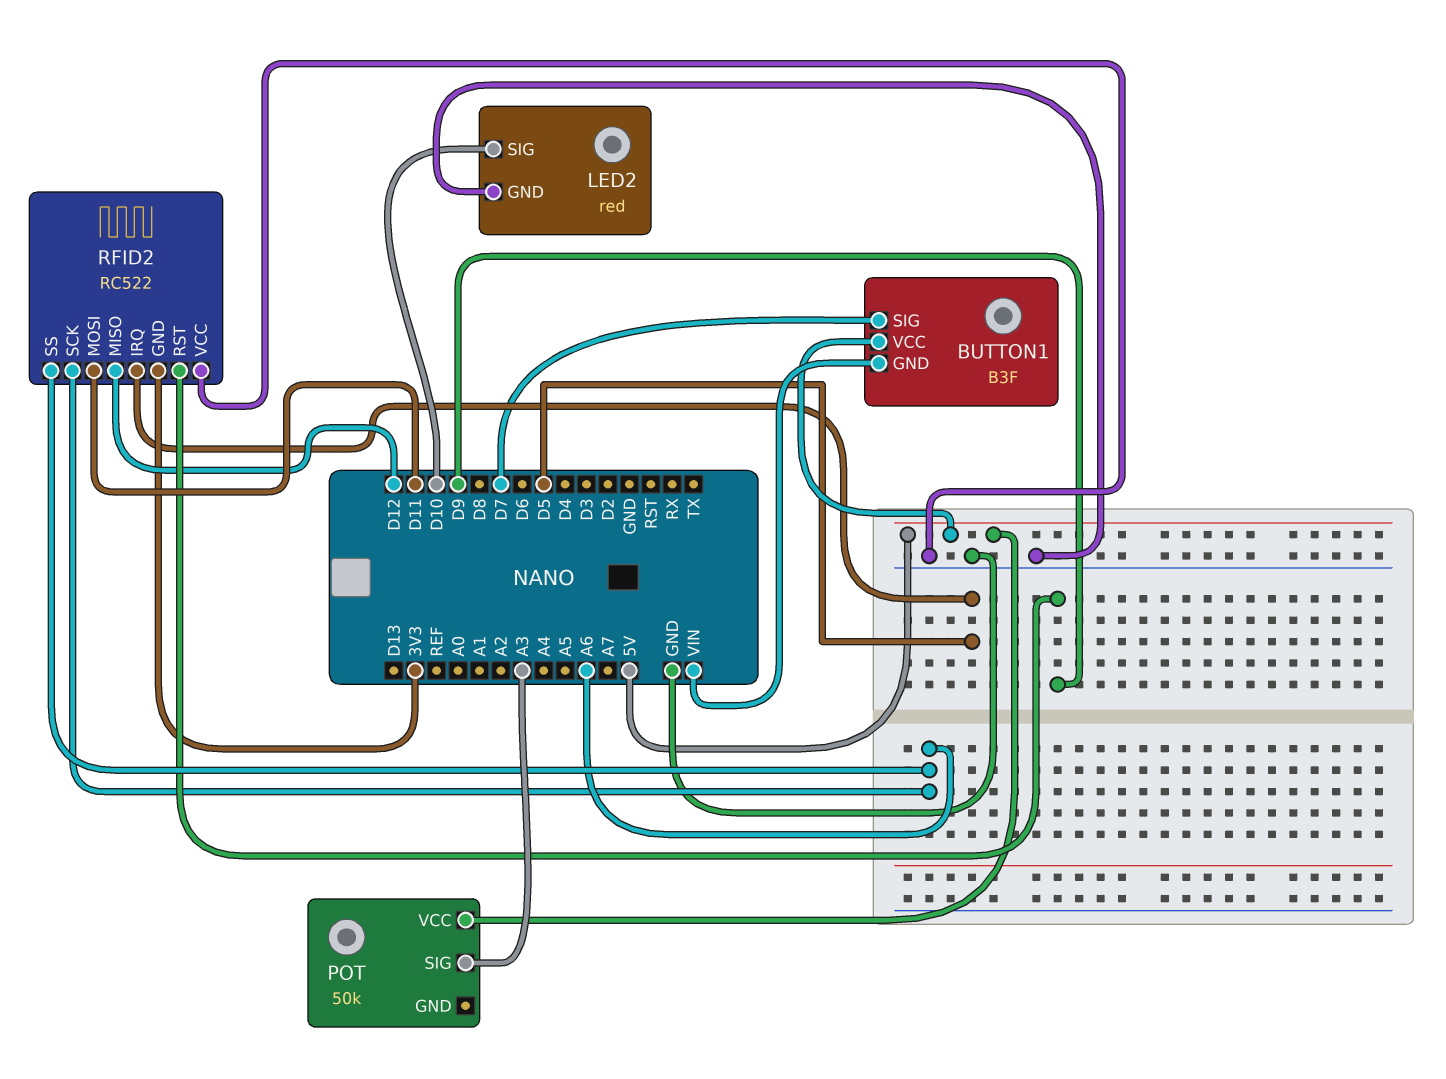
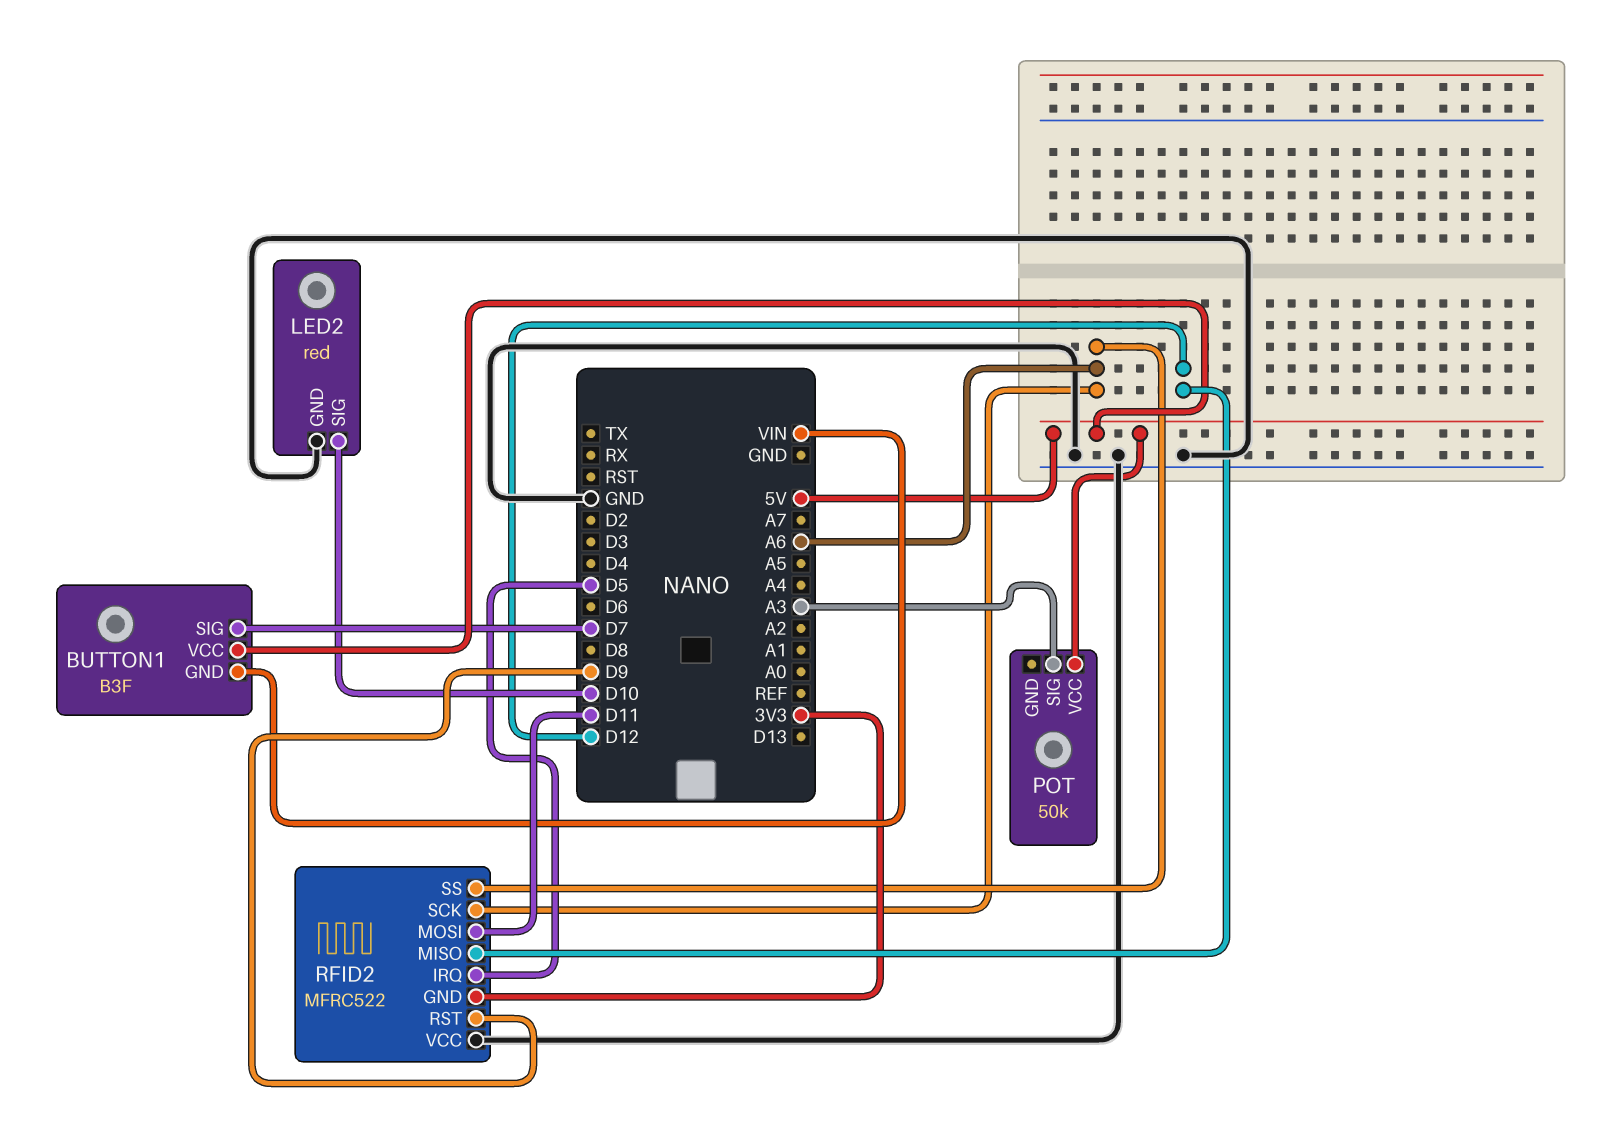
RFID2: RC522 -> MFRC522

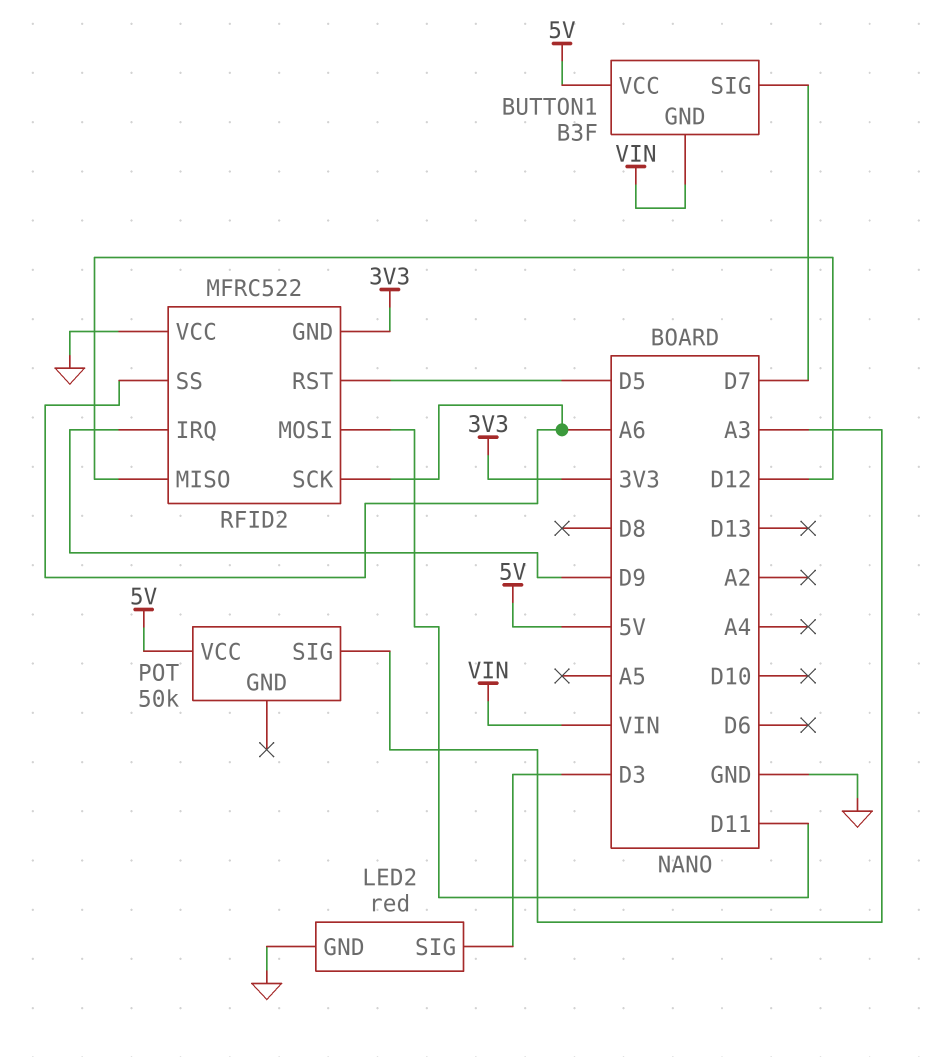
LED2 pin SIG: D10 -> D3
RFID2 pin IRQ: D5 -> D9
RFID2 pin RST: D9 -> D5

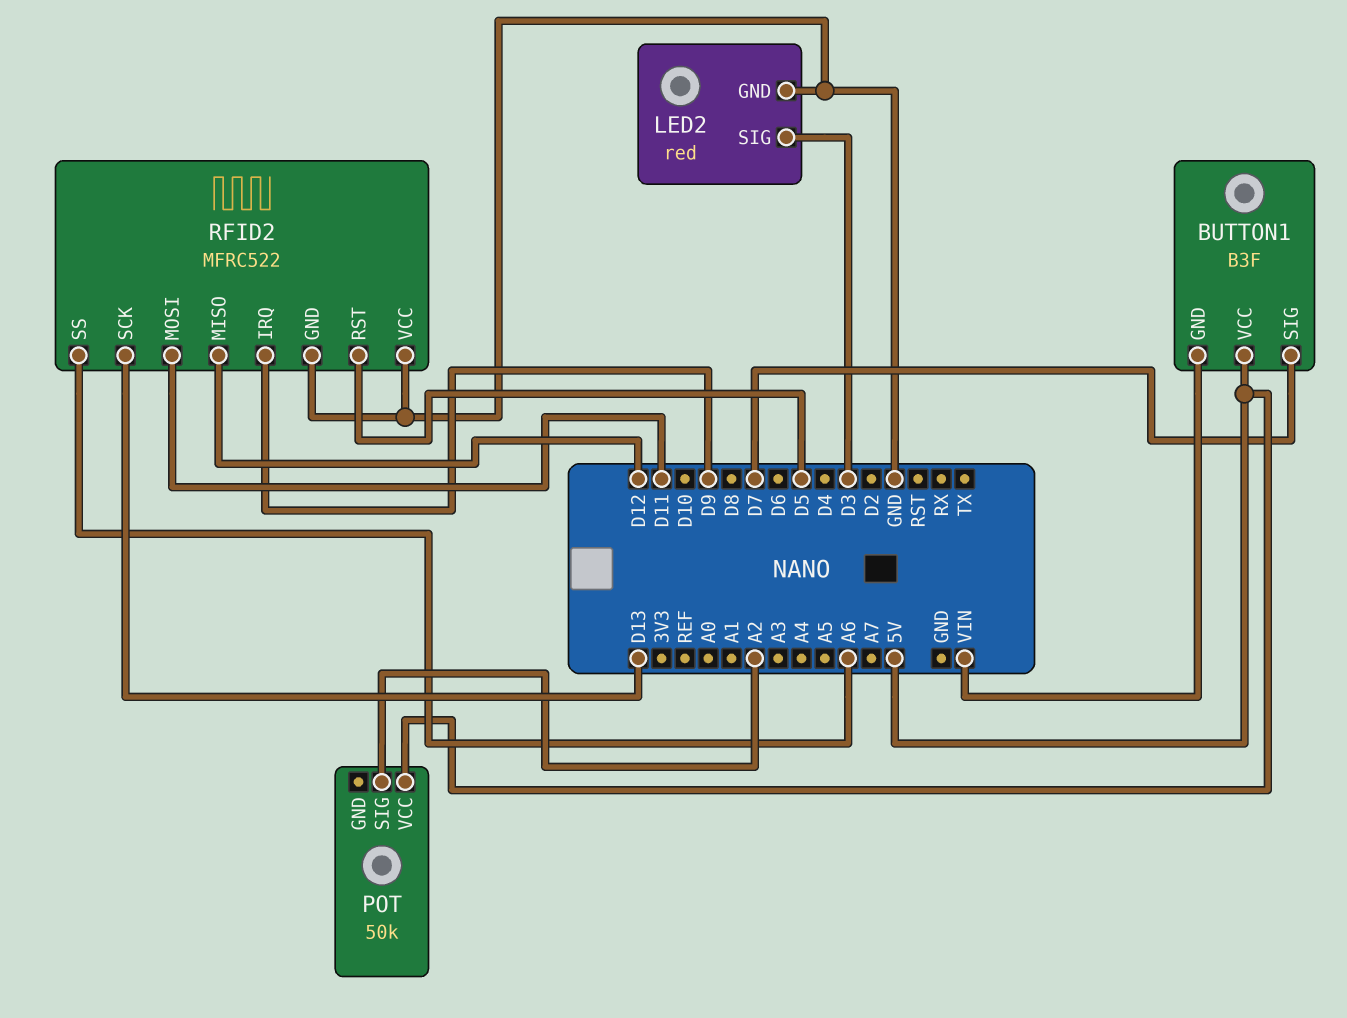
POT pin SIG: A3 -> A2
RFID2 pin GND: 3V3 -> GND
RFID2 pin SCK: A6 -> D13

